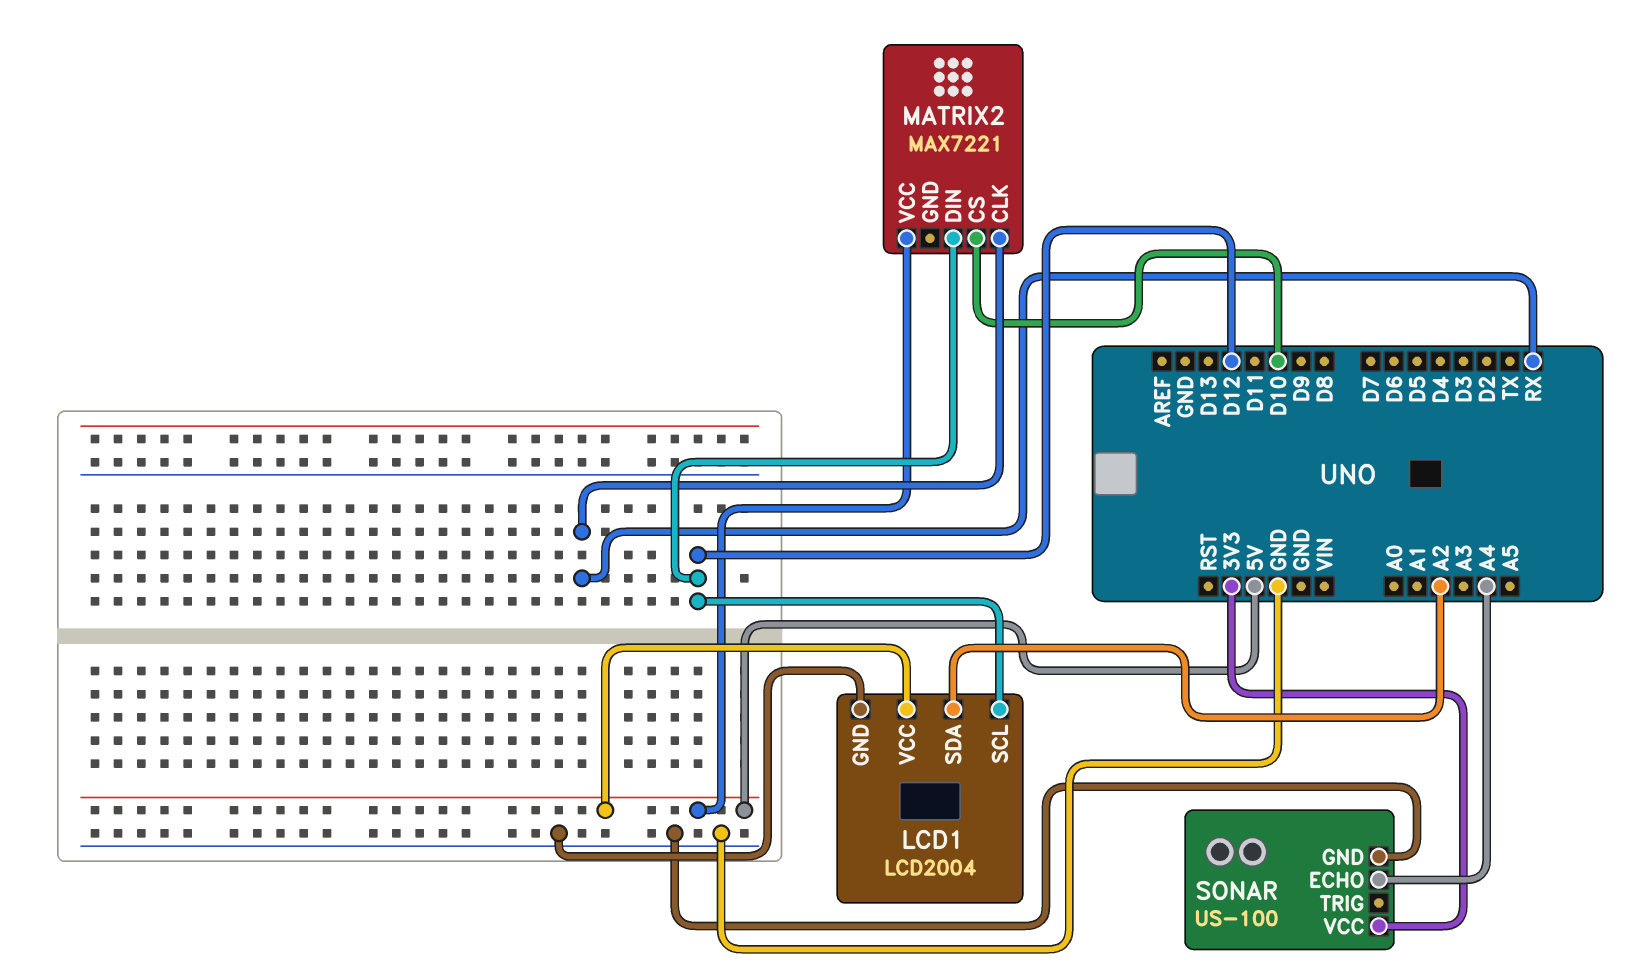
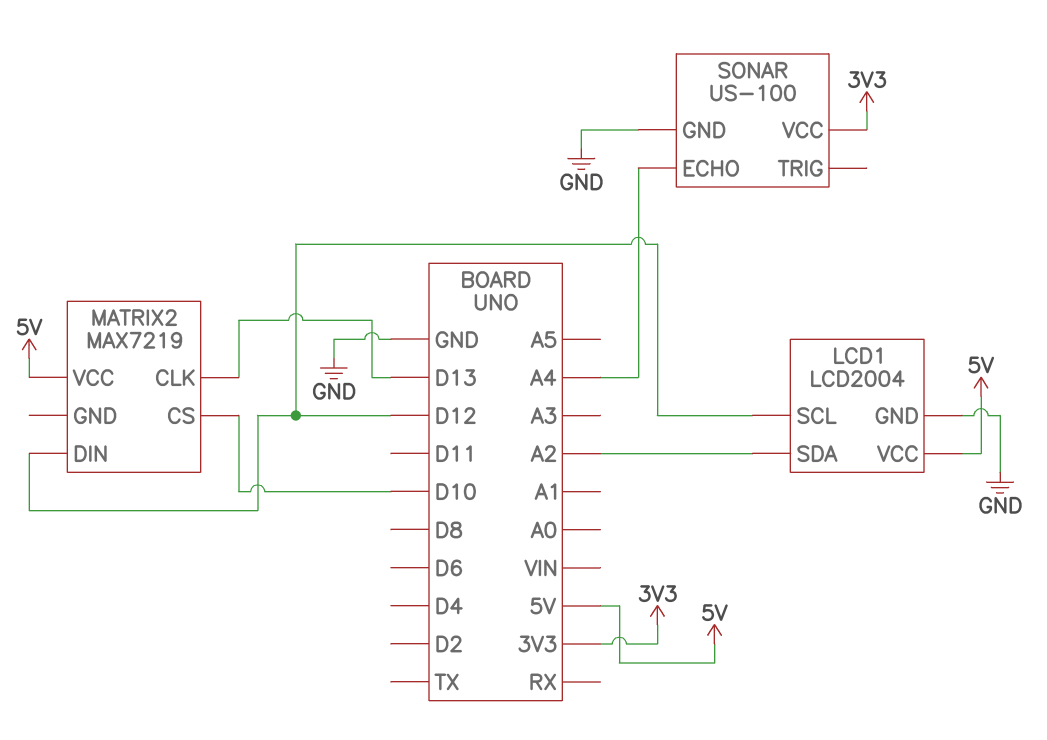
MATRIX2: MAX7221 -> MAX7219
MATRIX2 pin CLK: RX -> D13

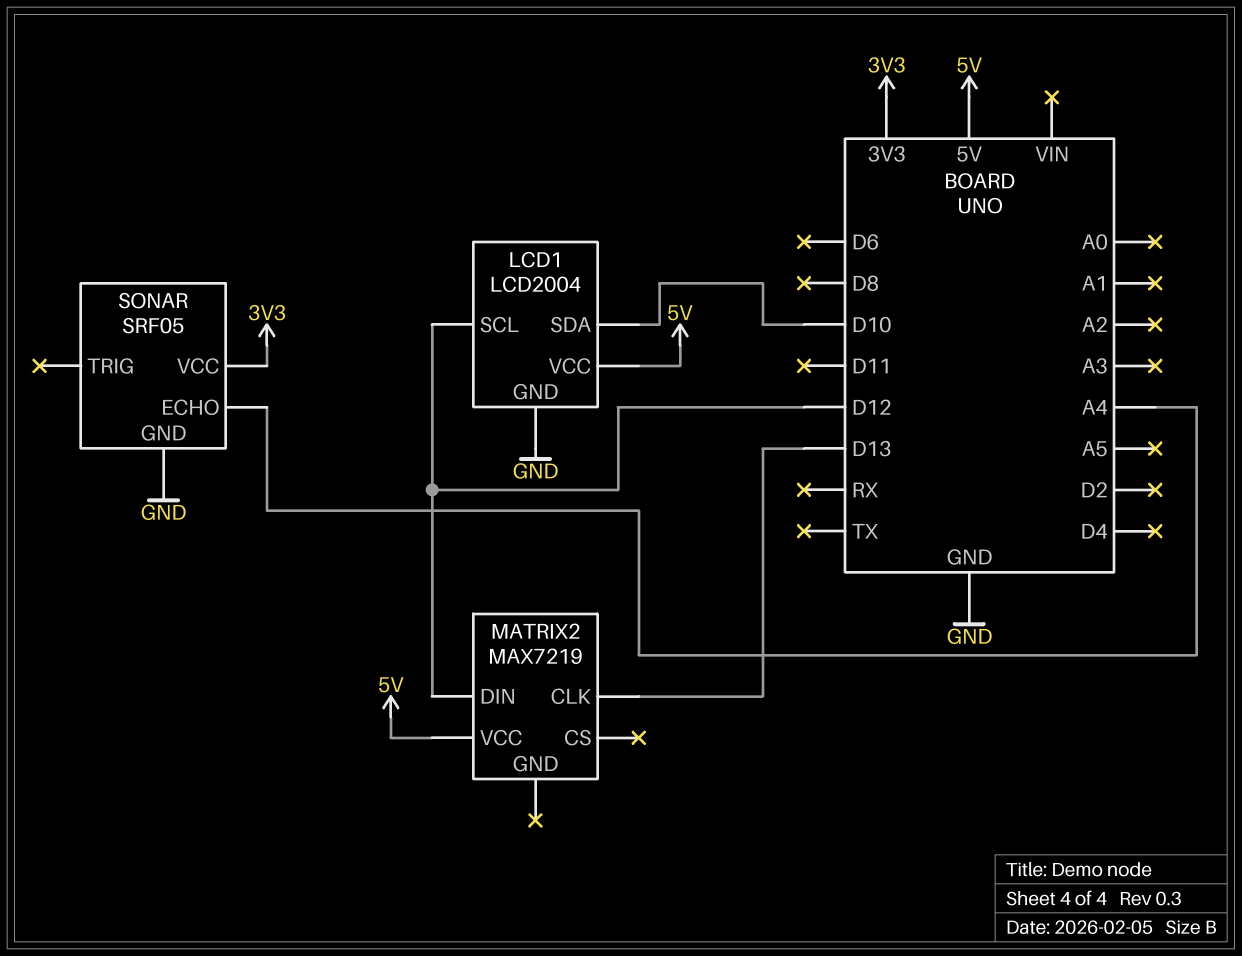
LCD1 pin SDA: A2 -> D10
MATRIX2 pin CS: D10 -> none
SONAR: US-100 -> SRF05

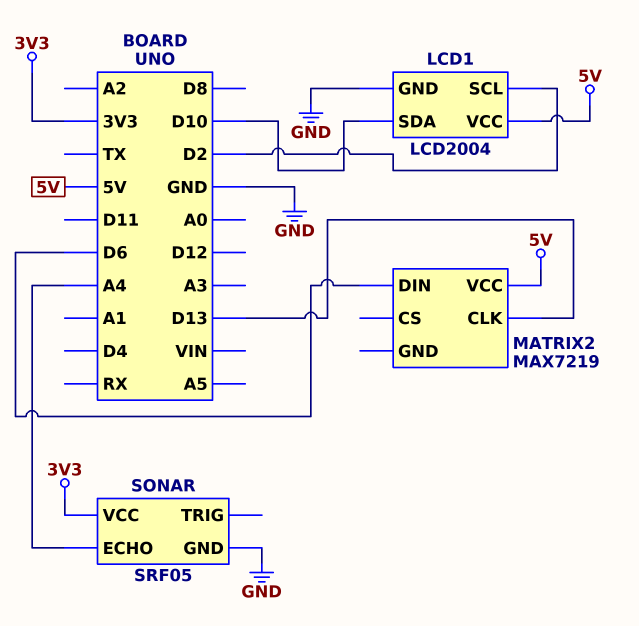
LCD1 pin SCL: D12 -> D2
MATRIX2 pin DIN: D12 -> D6

